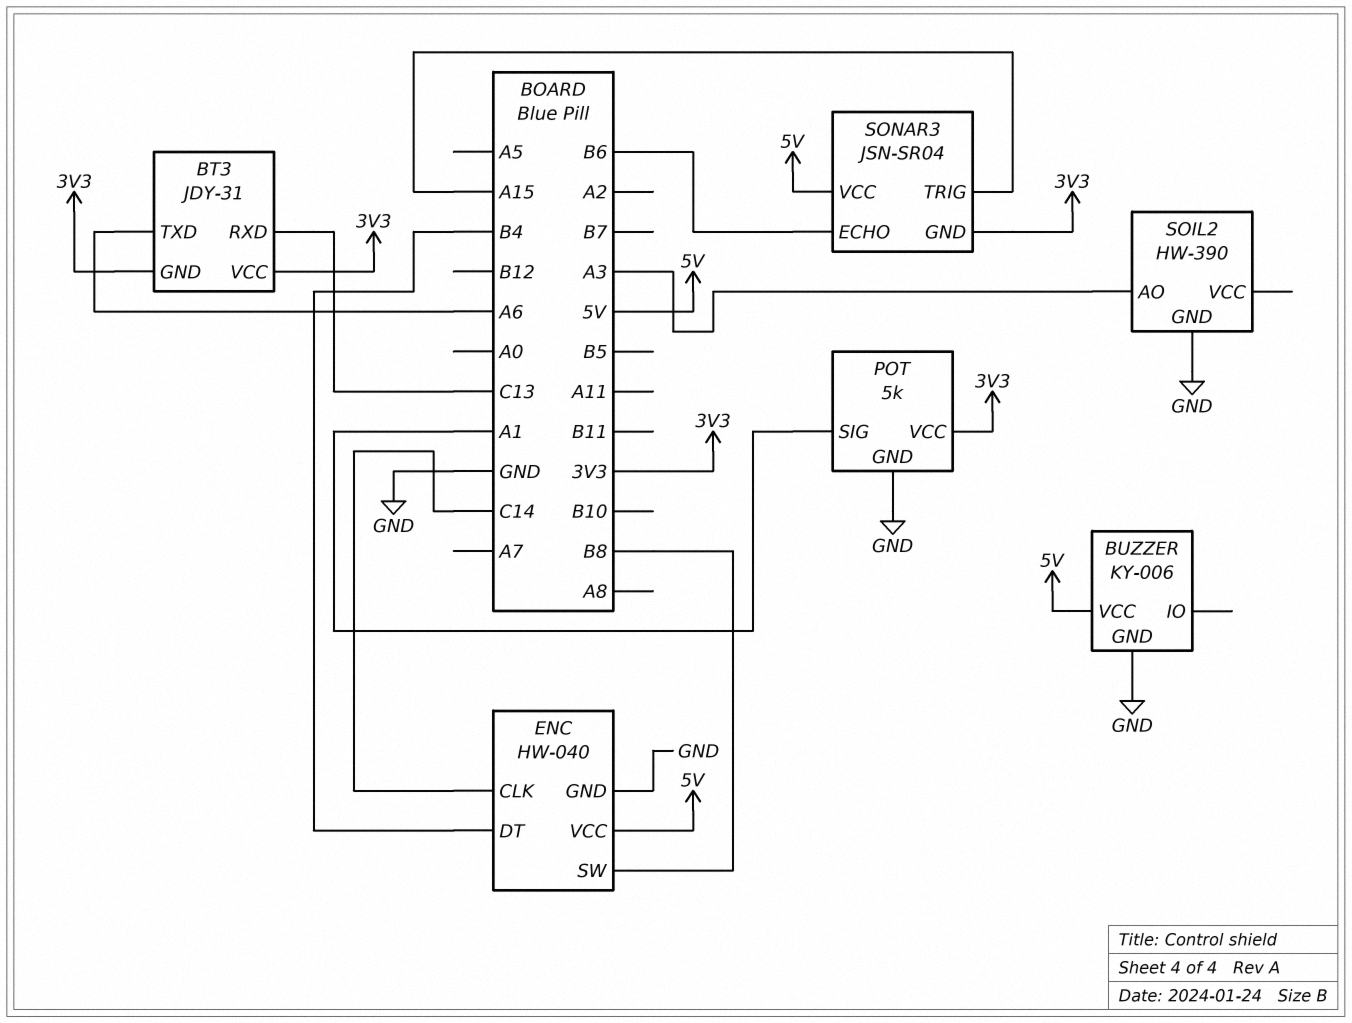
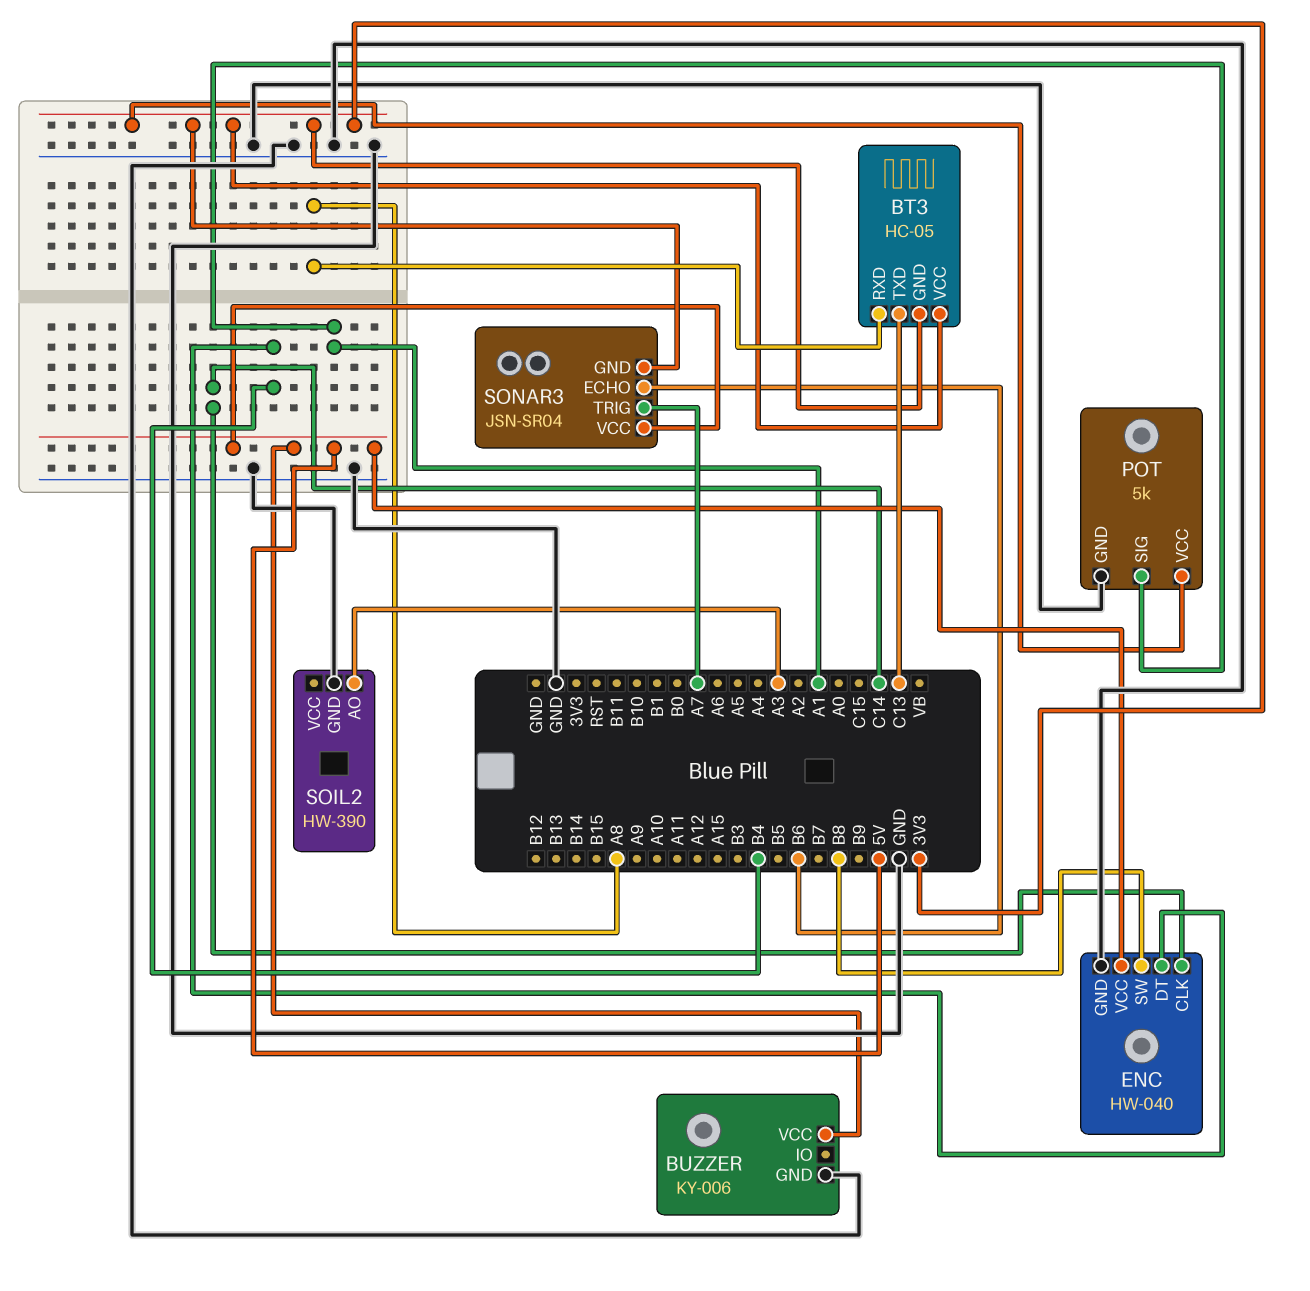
BT3: JDY-31 -> HC-05
BT3 pin RXD: C13 -> A8
BT3 pin TXD: A6 -> C13
SONAR3 pin TRIG: A15 -> A7

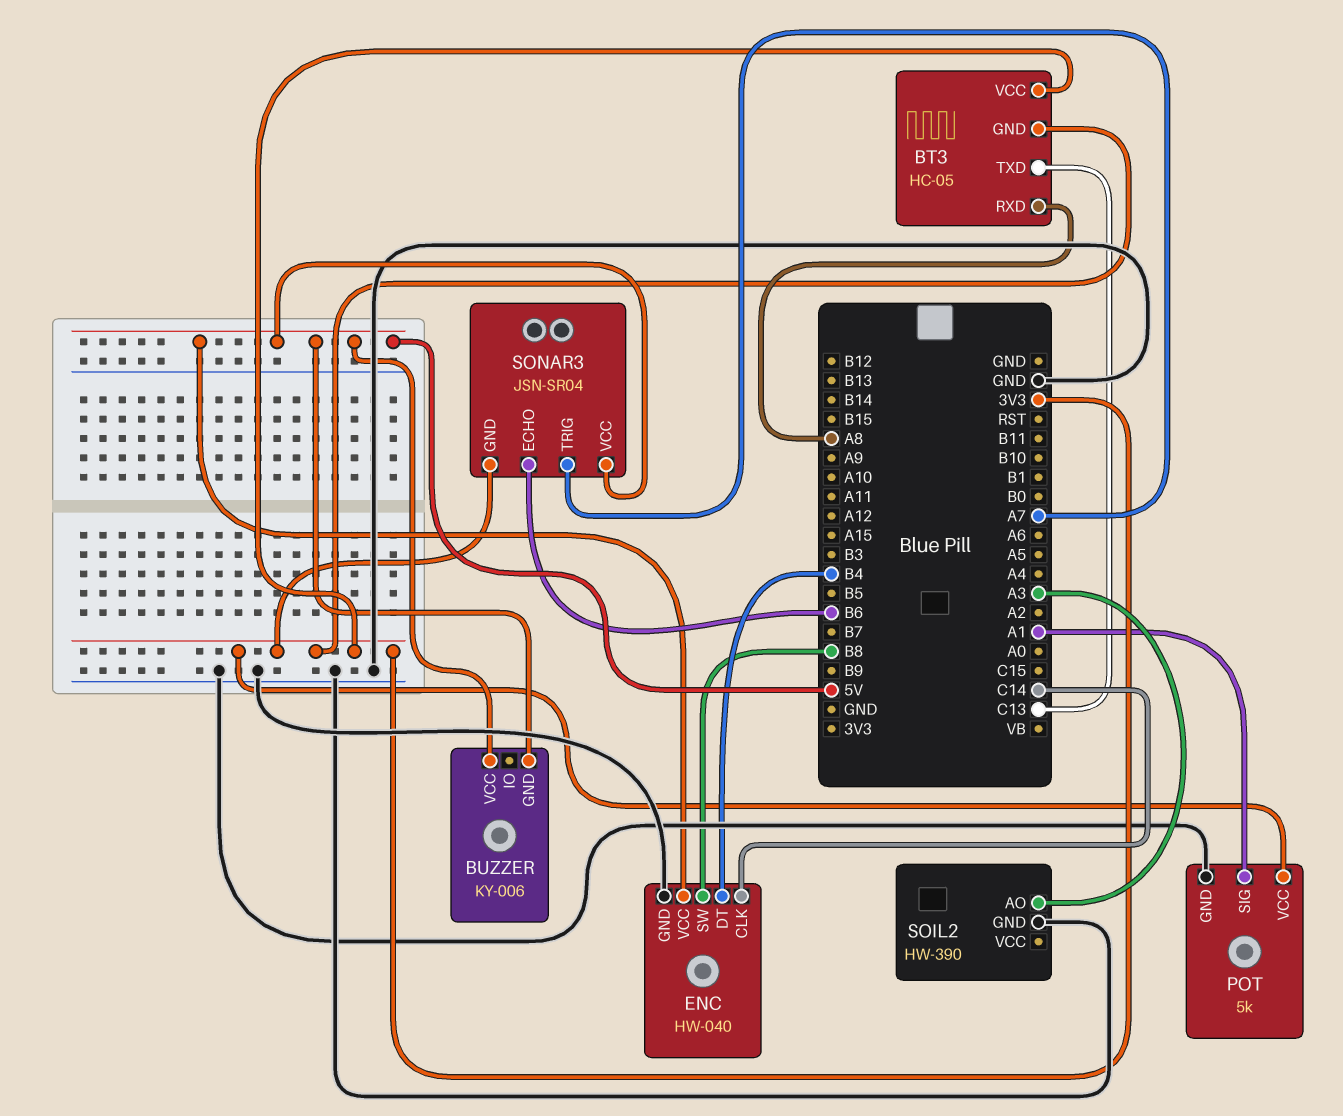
BUZZER pin GND: GND -> 5V

